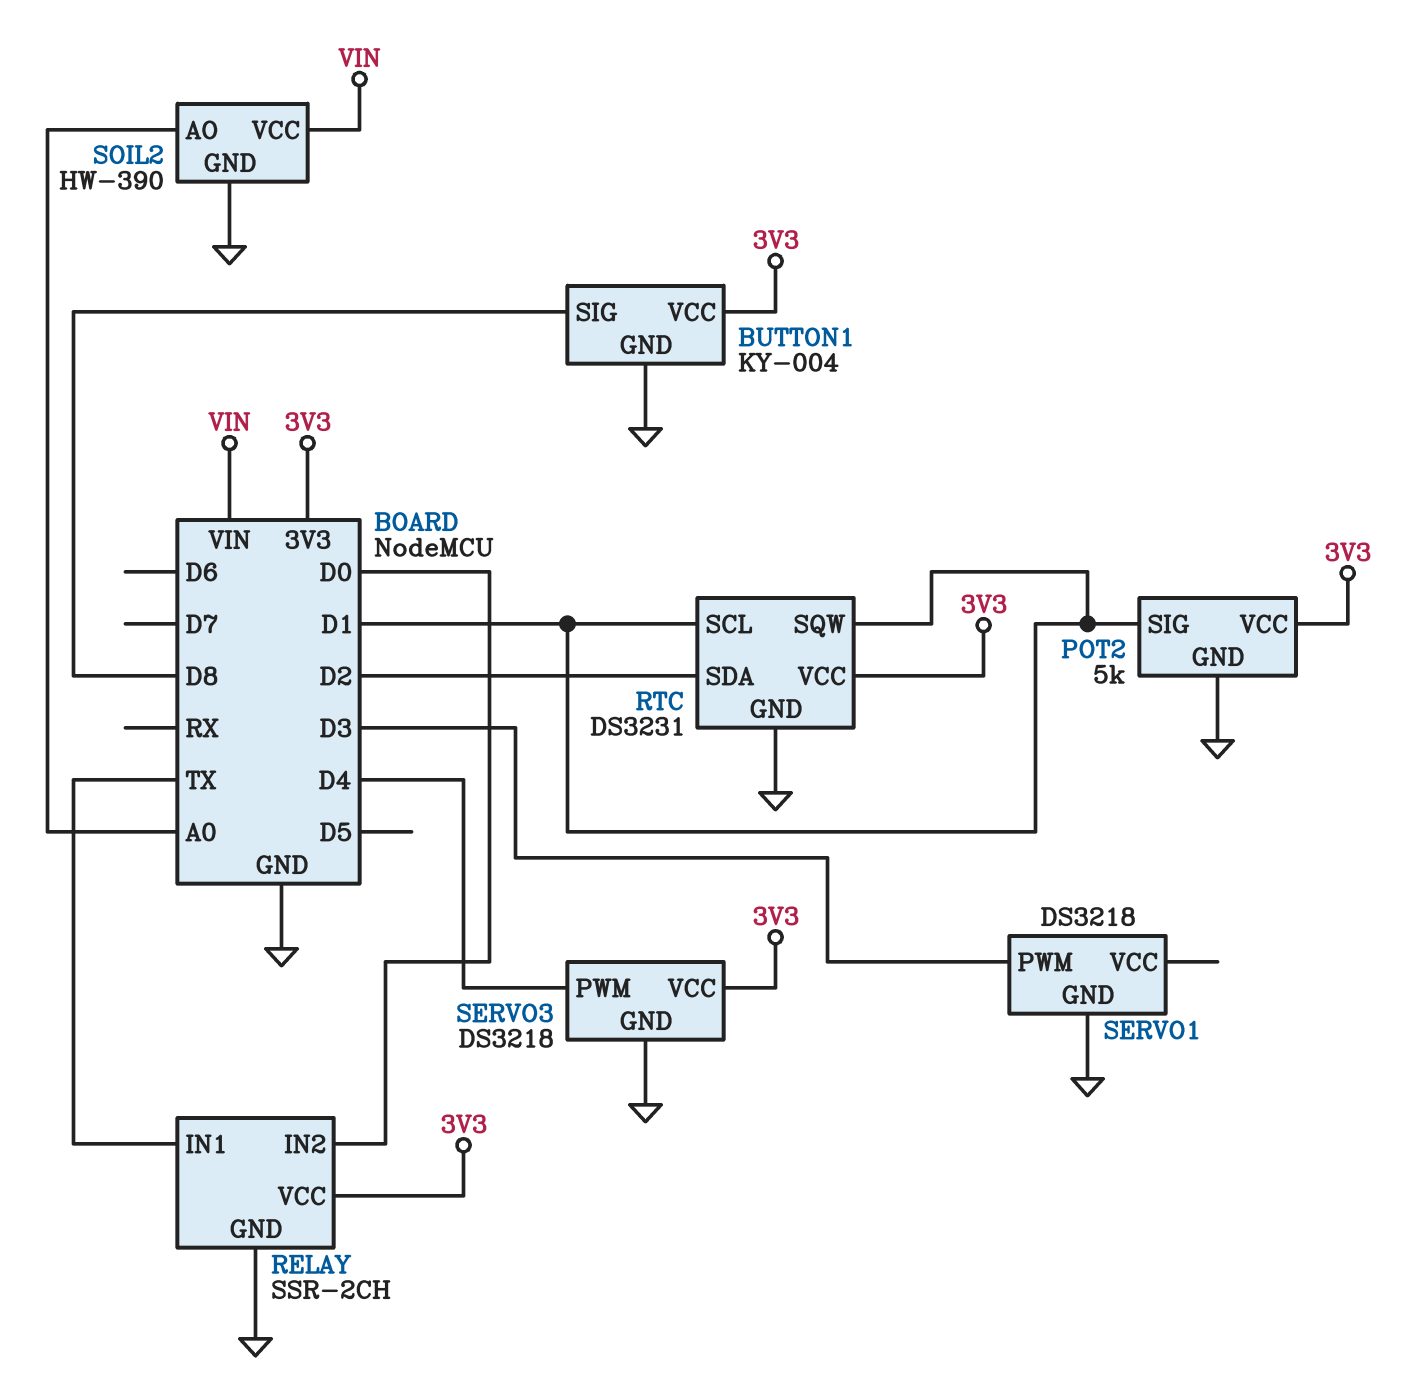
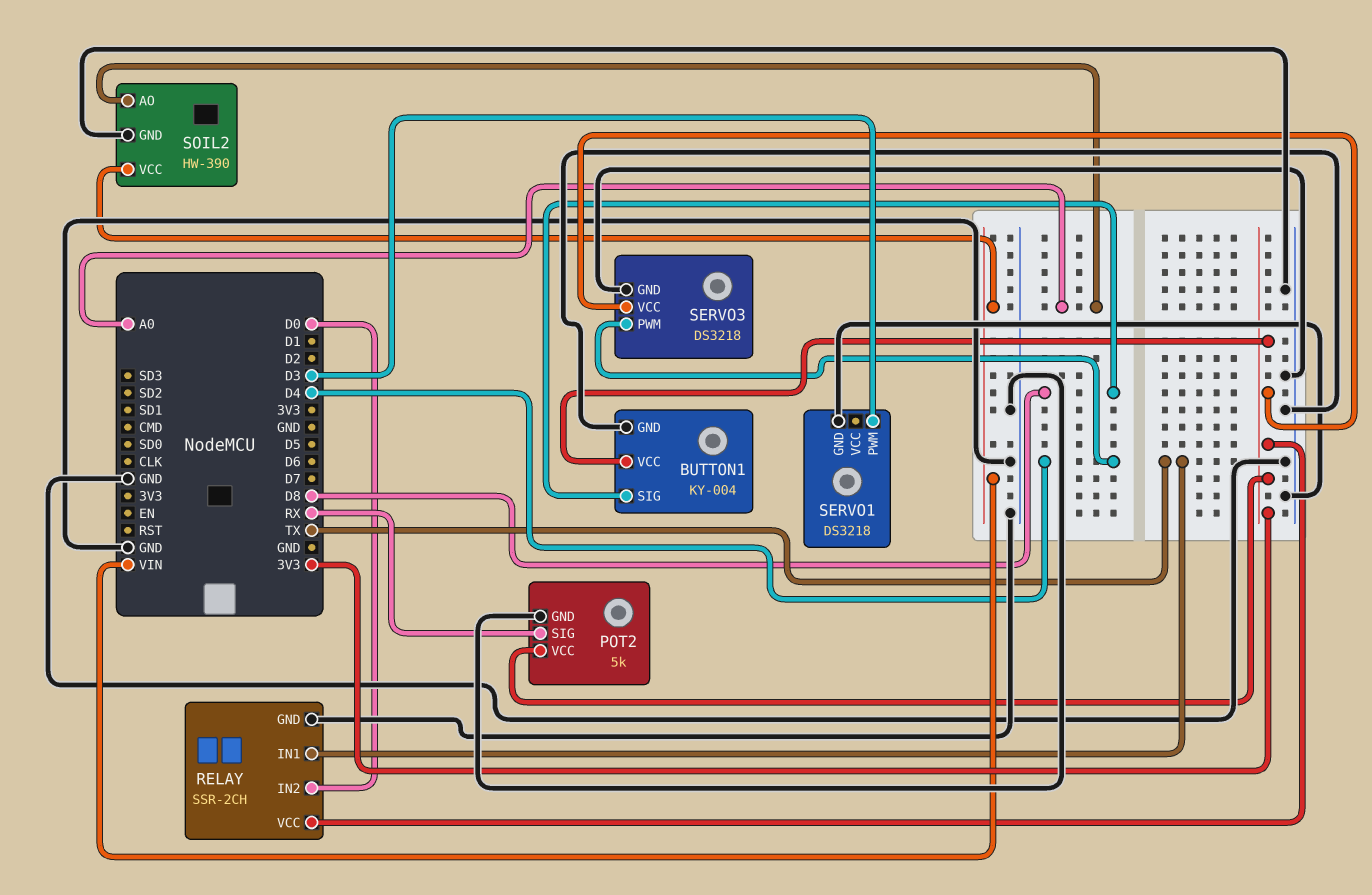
POT2 pin SIG: D1 -> RX
RTC: DS3231 -> none
RTC pin GND: GND -> none
RTC pin SCL: D1 -> none
RTC pin SDA: D2 -> none
RTC pin SQW: D1 -> none
RTC pin VCC: 3V3 -> none

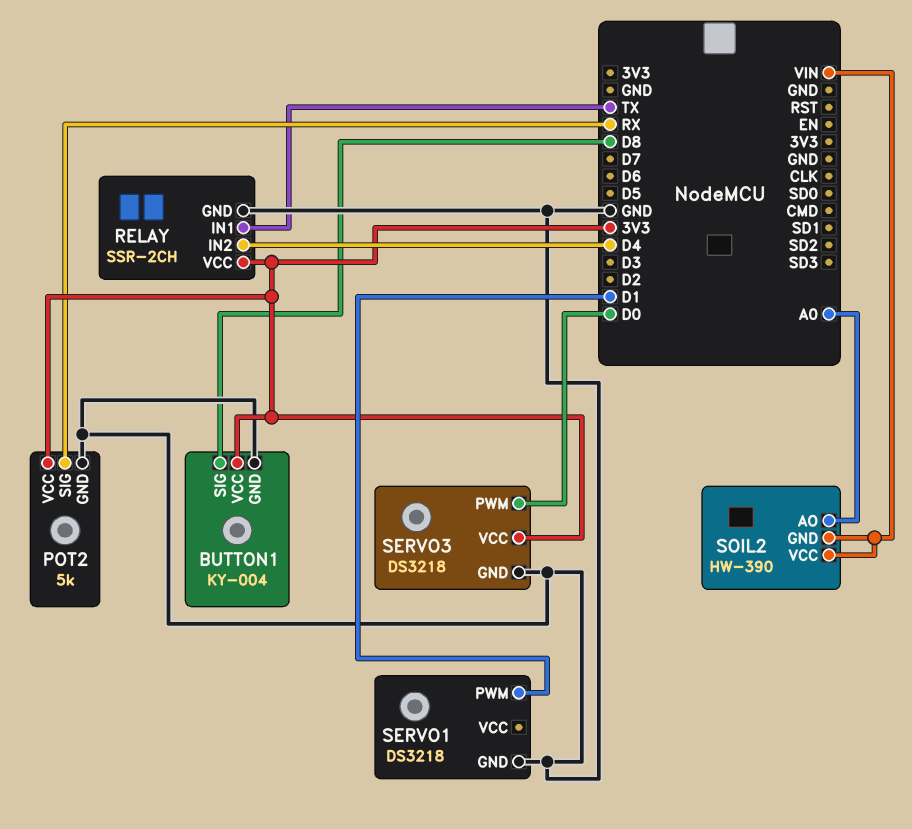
RELAY pin IN2: D0 -> D4
SERVO1 pin PWM: D3 -> D1
SERVO3 pin PWM: D4 -> D0
SOIL2 pin GND: GND -> VIN

